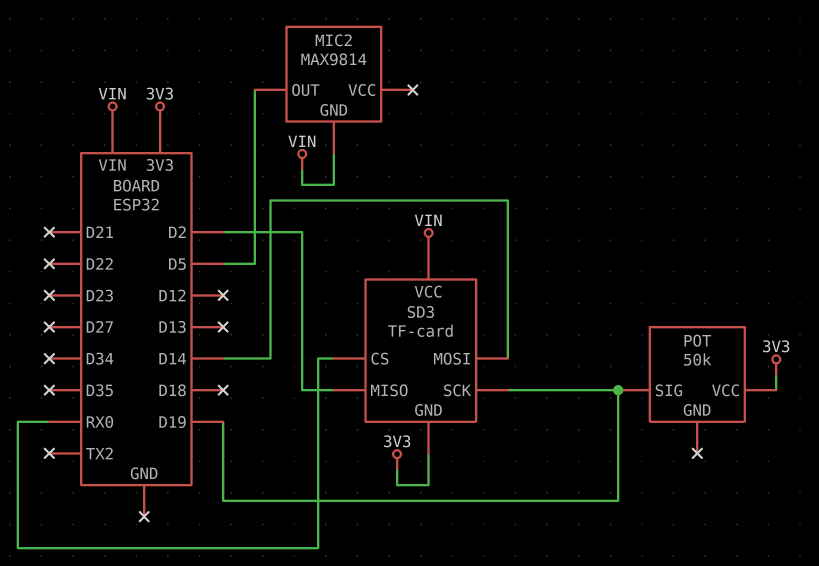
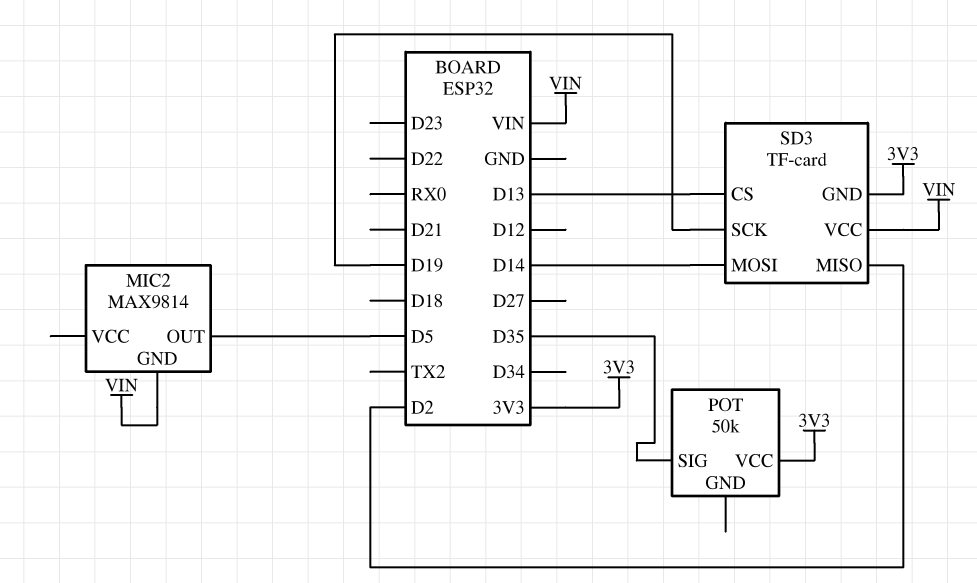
POT pin SIG: D19 -> D35
SD3 pin CS: RX0 -> D13

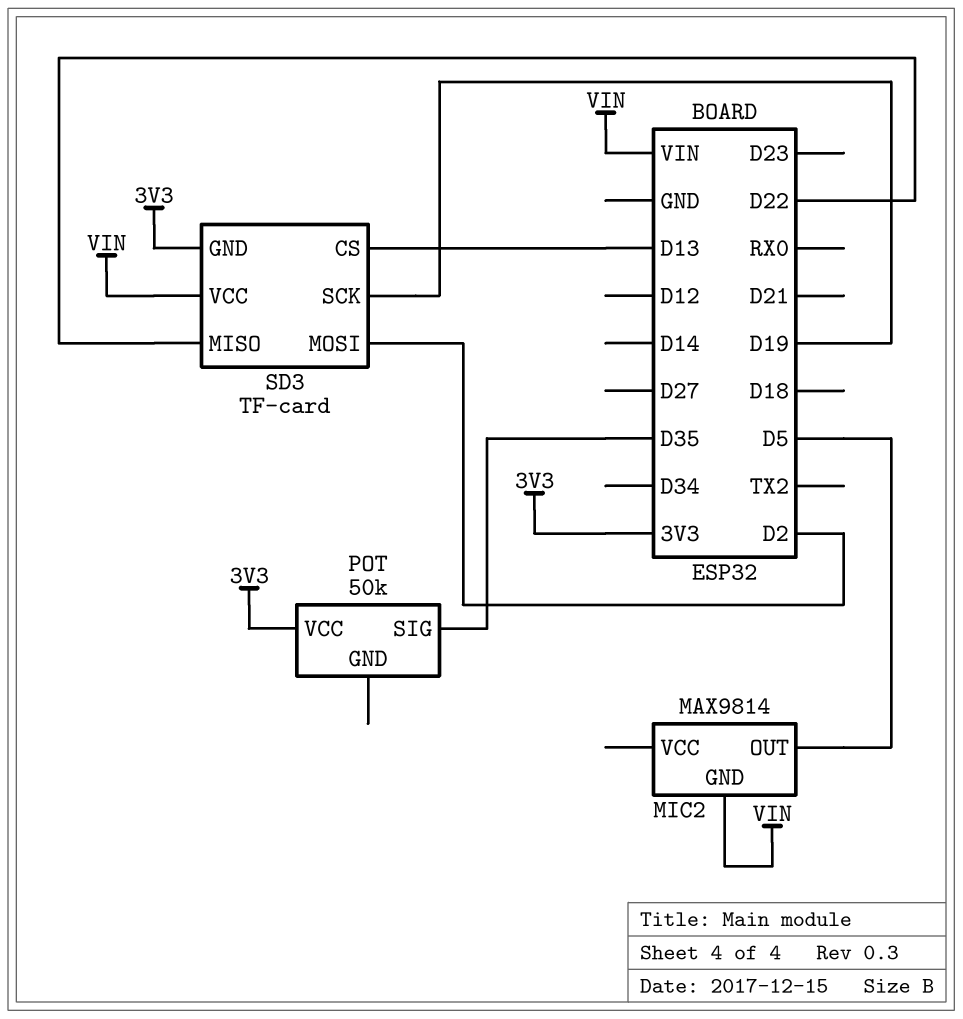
SD3 pin MISO: D2 -> D22
SD3 pin MOSI: D14 -> D2

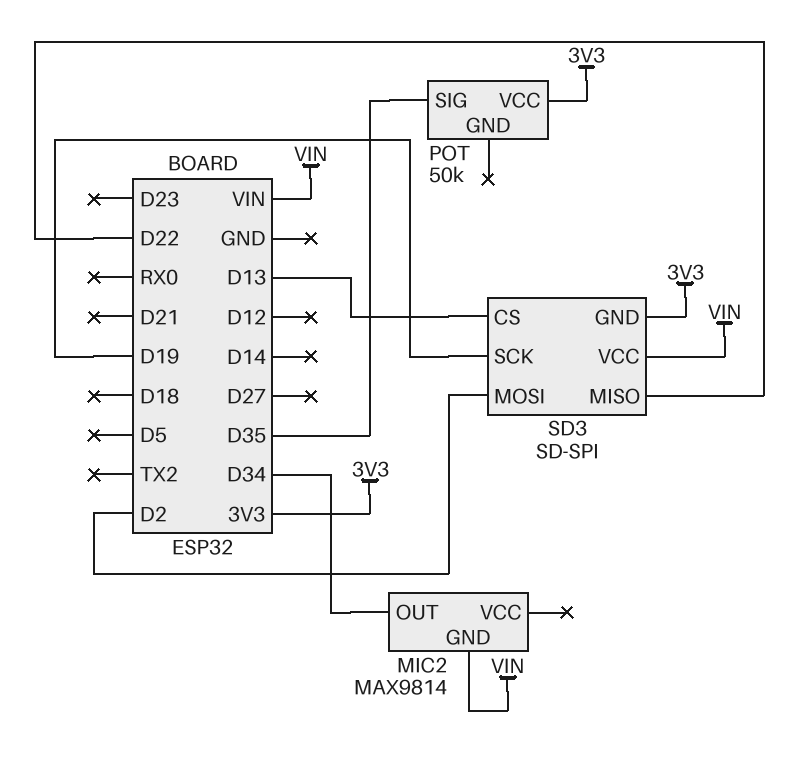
MIC2 pin OUT: D5 -> D34
SD3: TF-card -> SD-SPI

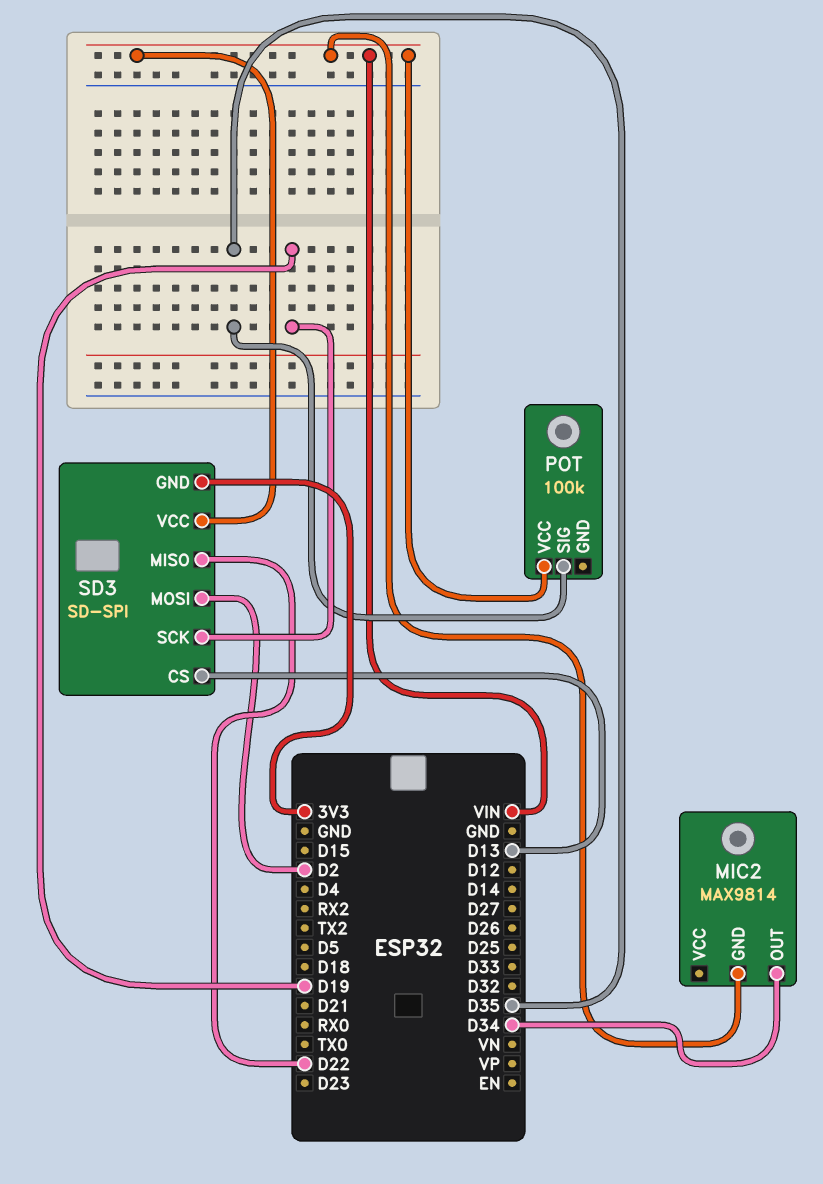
POT: 50k -> 100k
POT pin VCC: 3V3 -> VIN

